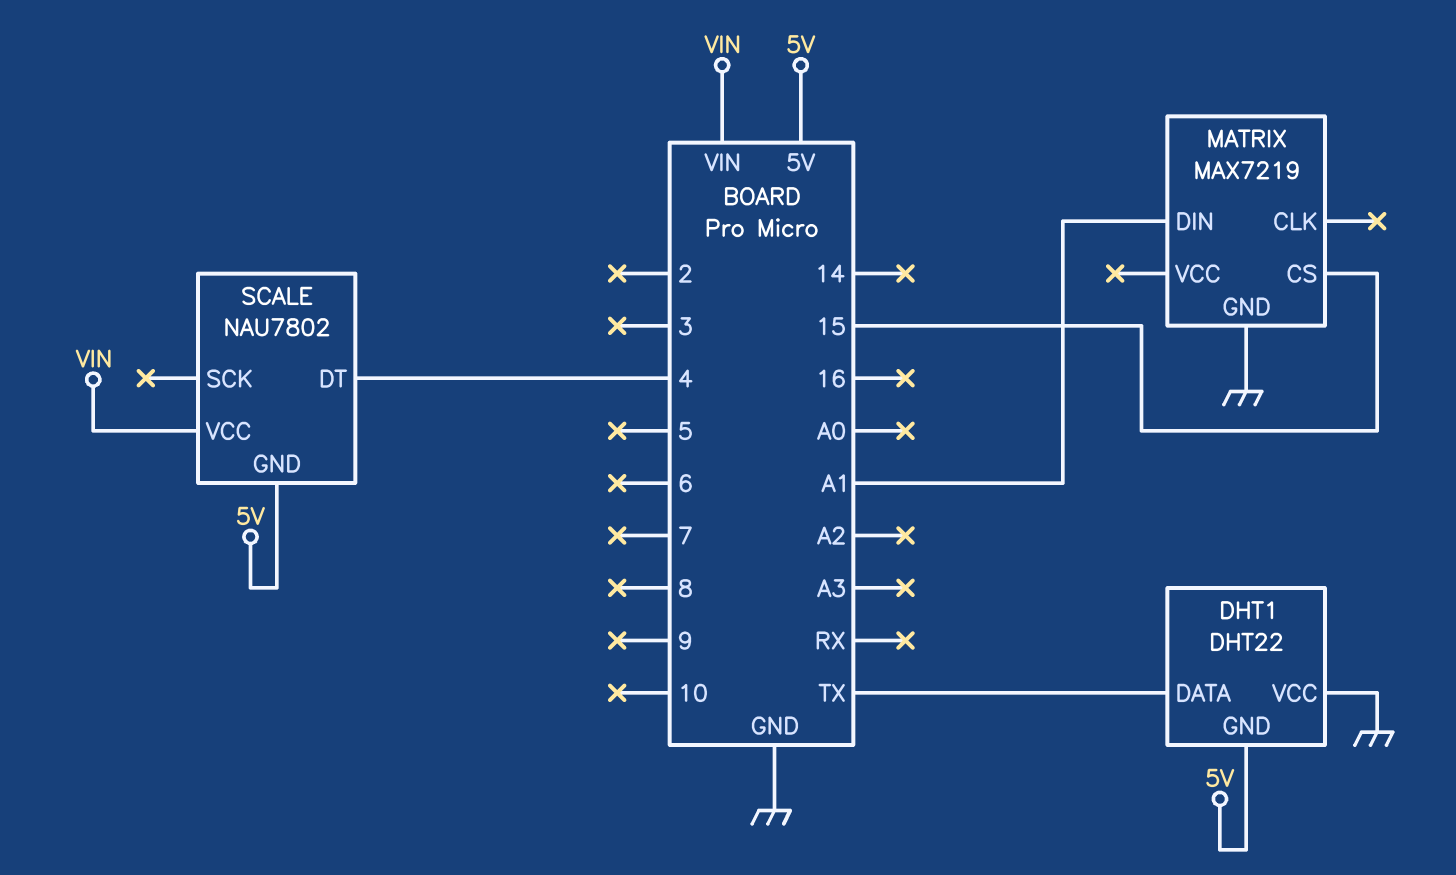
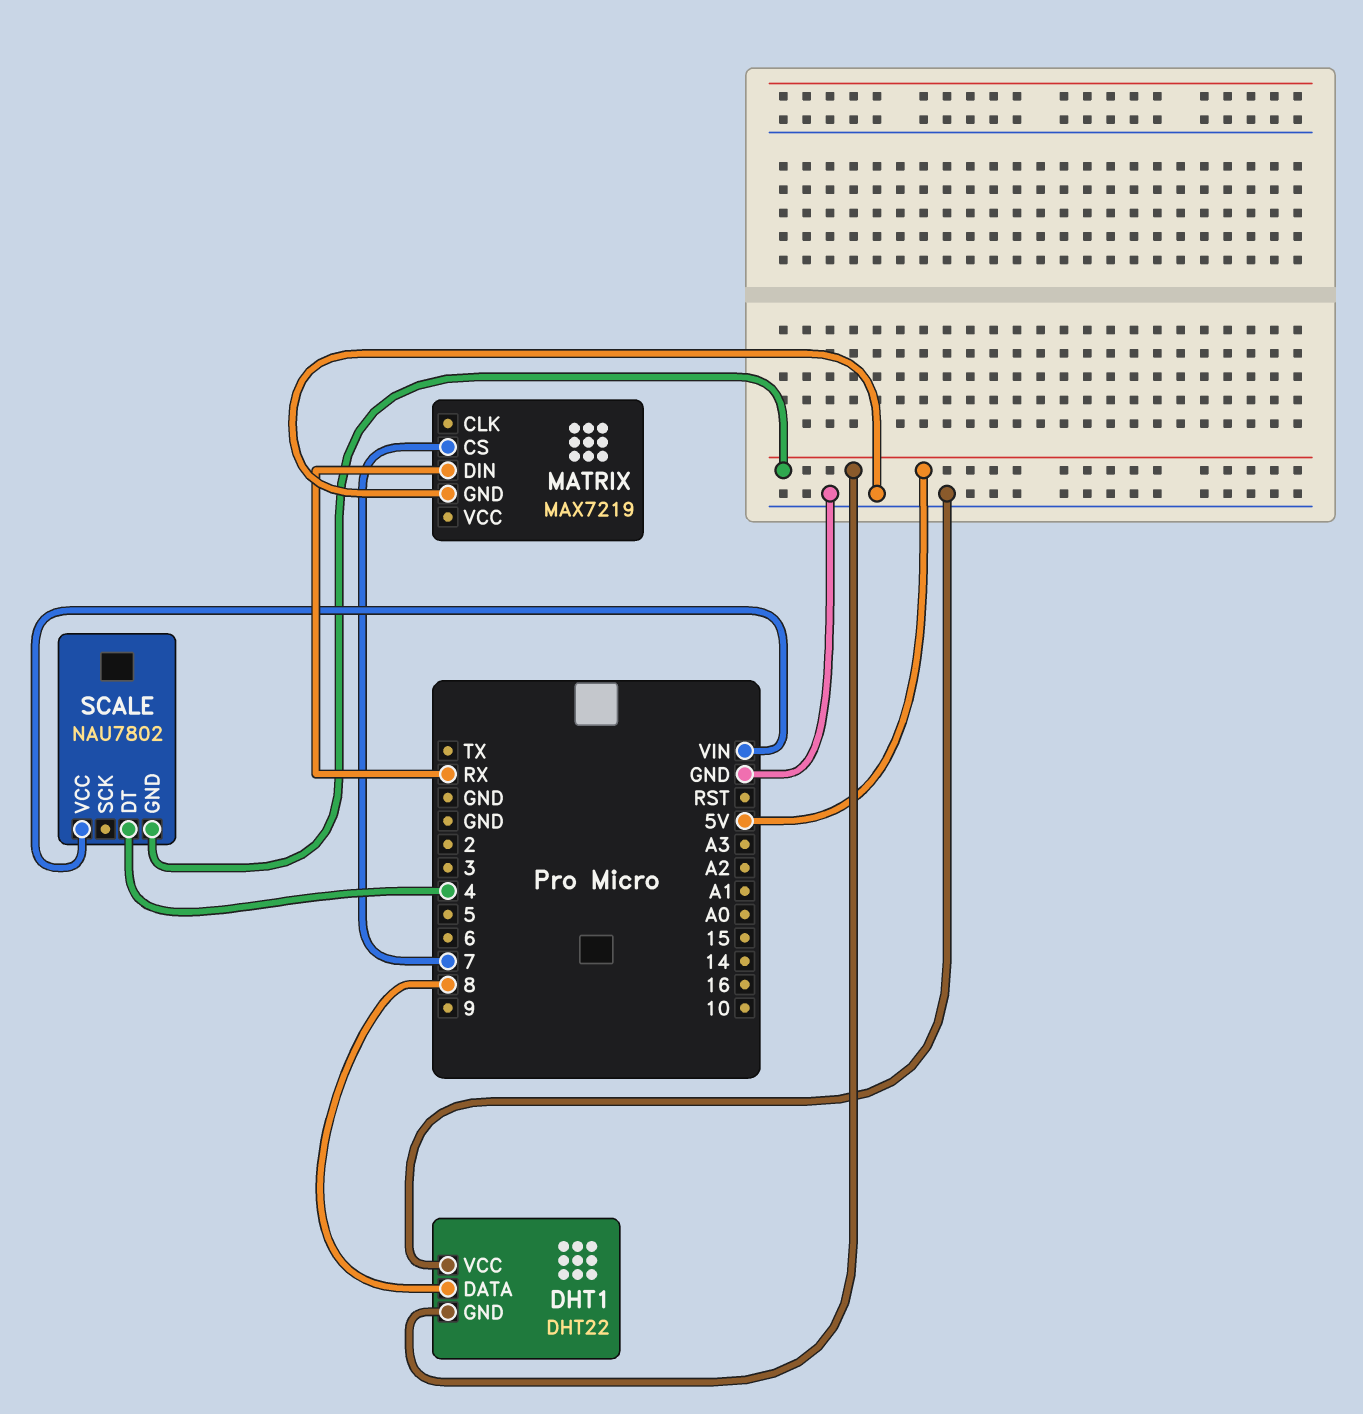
DHT1 pin DATA: TX -> 8
MATRIX pin CS: 15 -> 7
MATRIX pin DIN: A1 -> RX

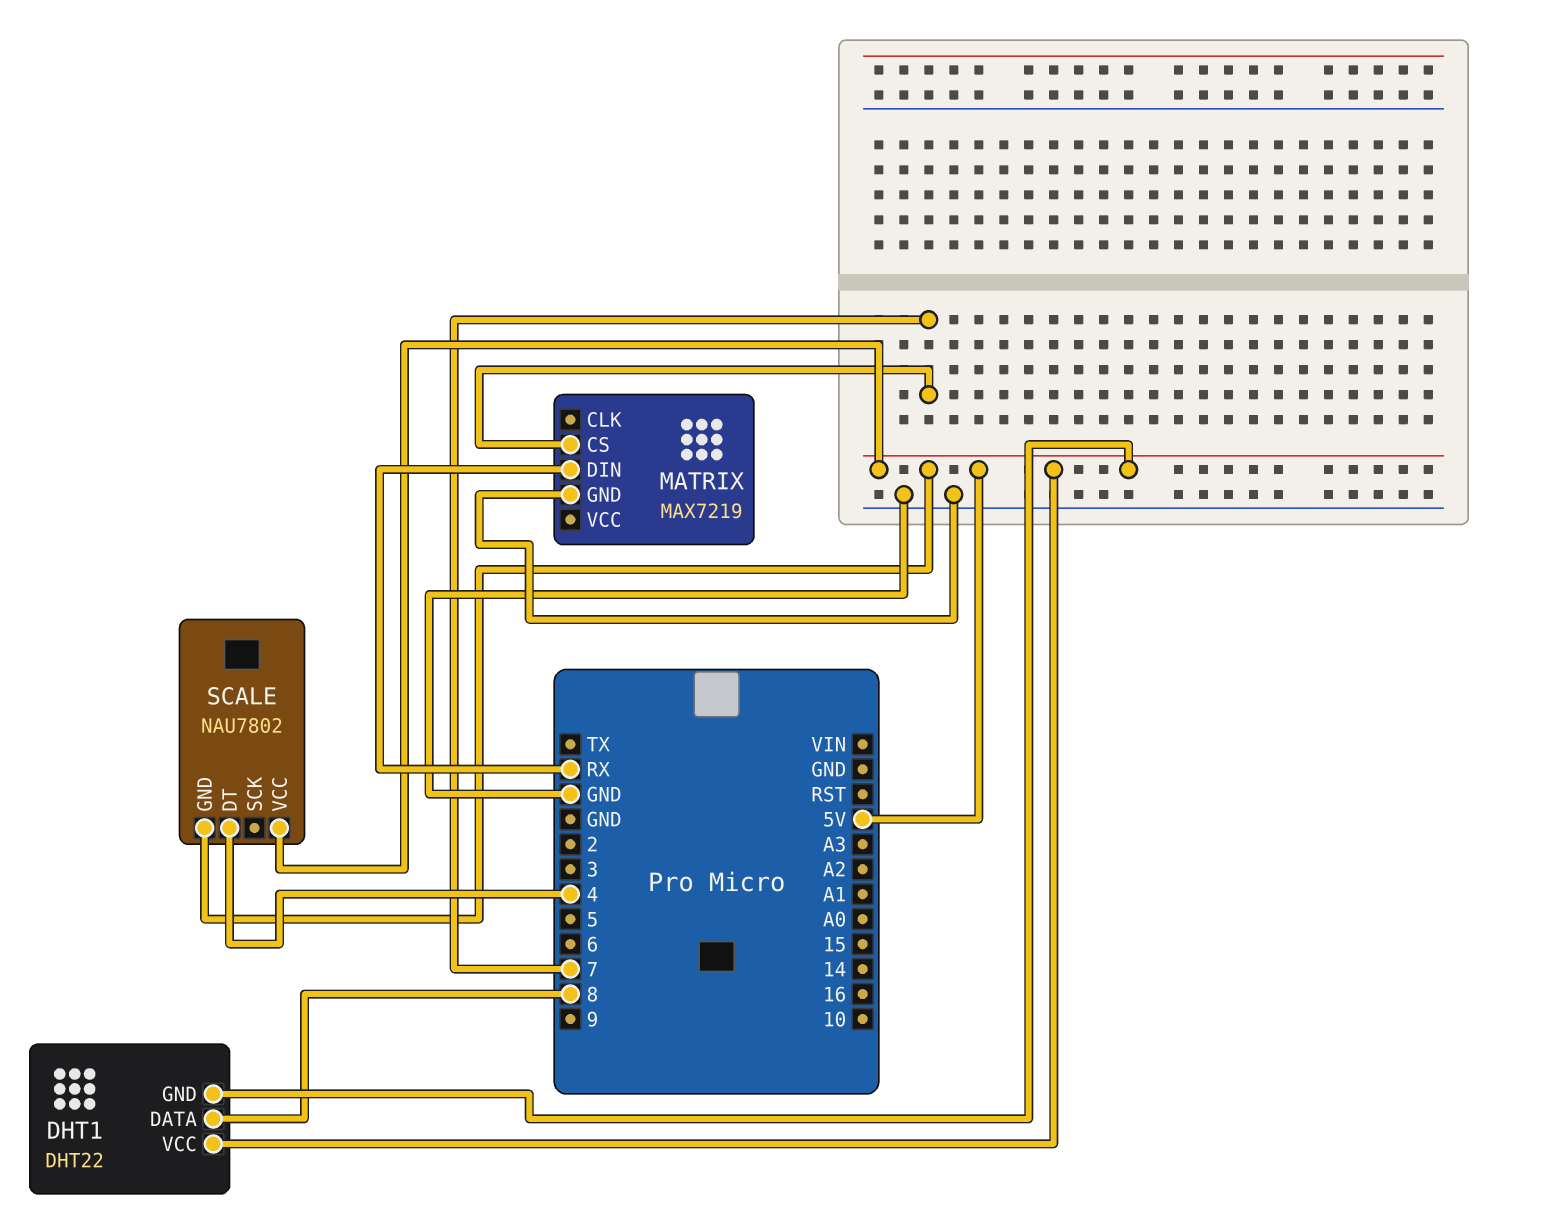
DHT1 pin VCC: GND -> 5V
SCALE pin VCC: VIN -> 5V

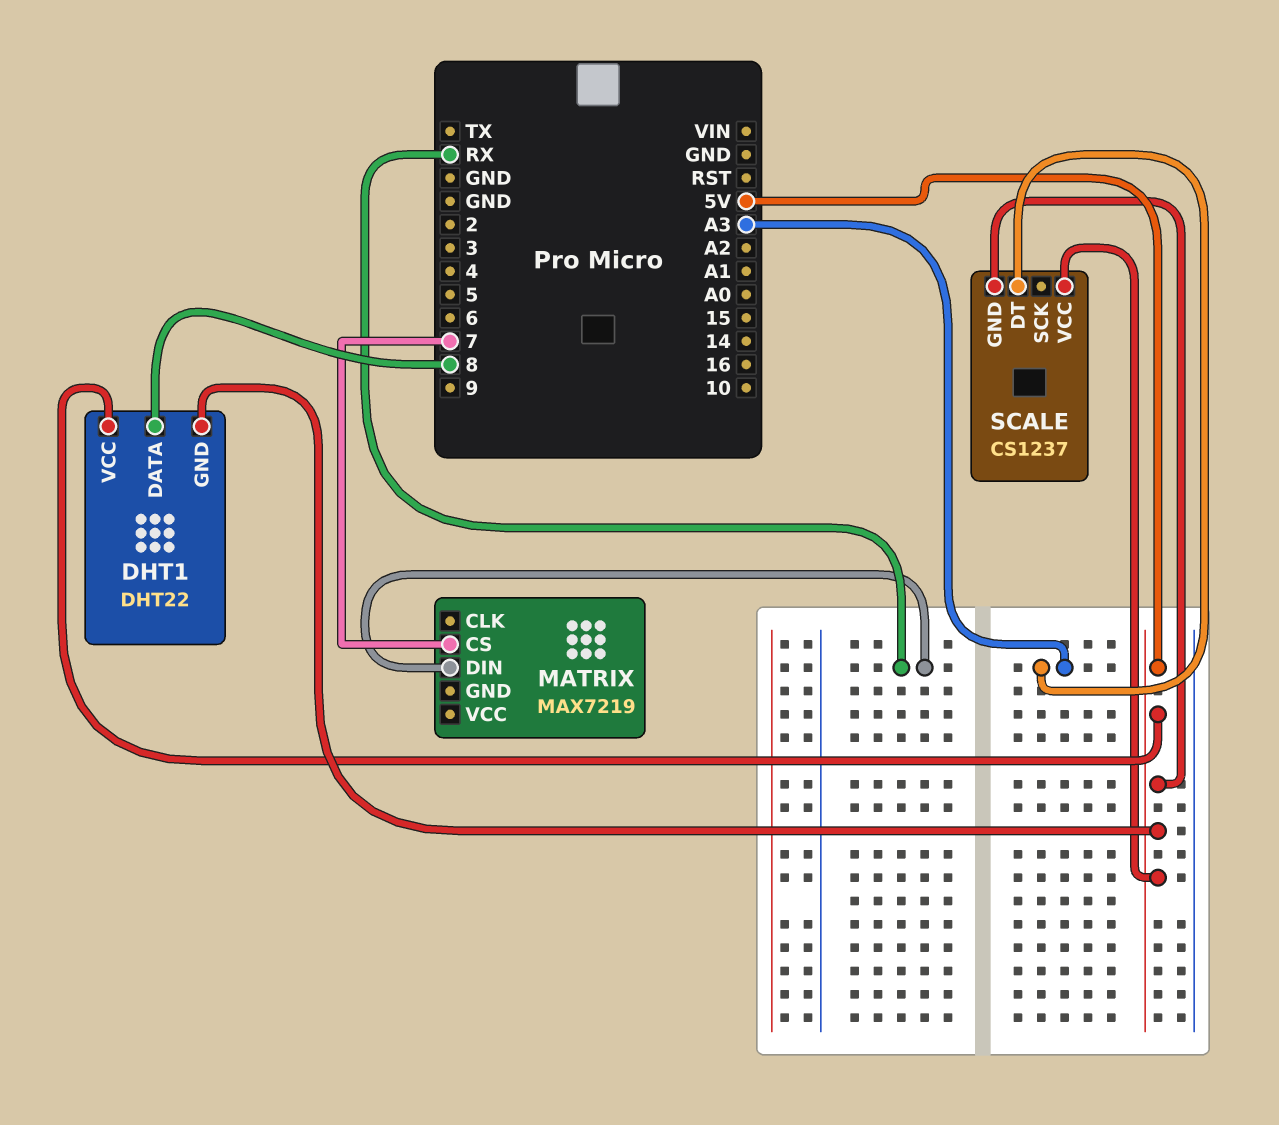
MATRIX pin GND: GND -> none
SCALE: NAU7802 -> CS1237
SCALE pin DT: 4 -> A3

